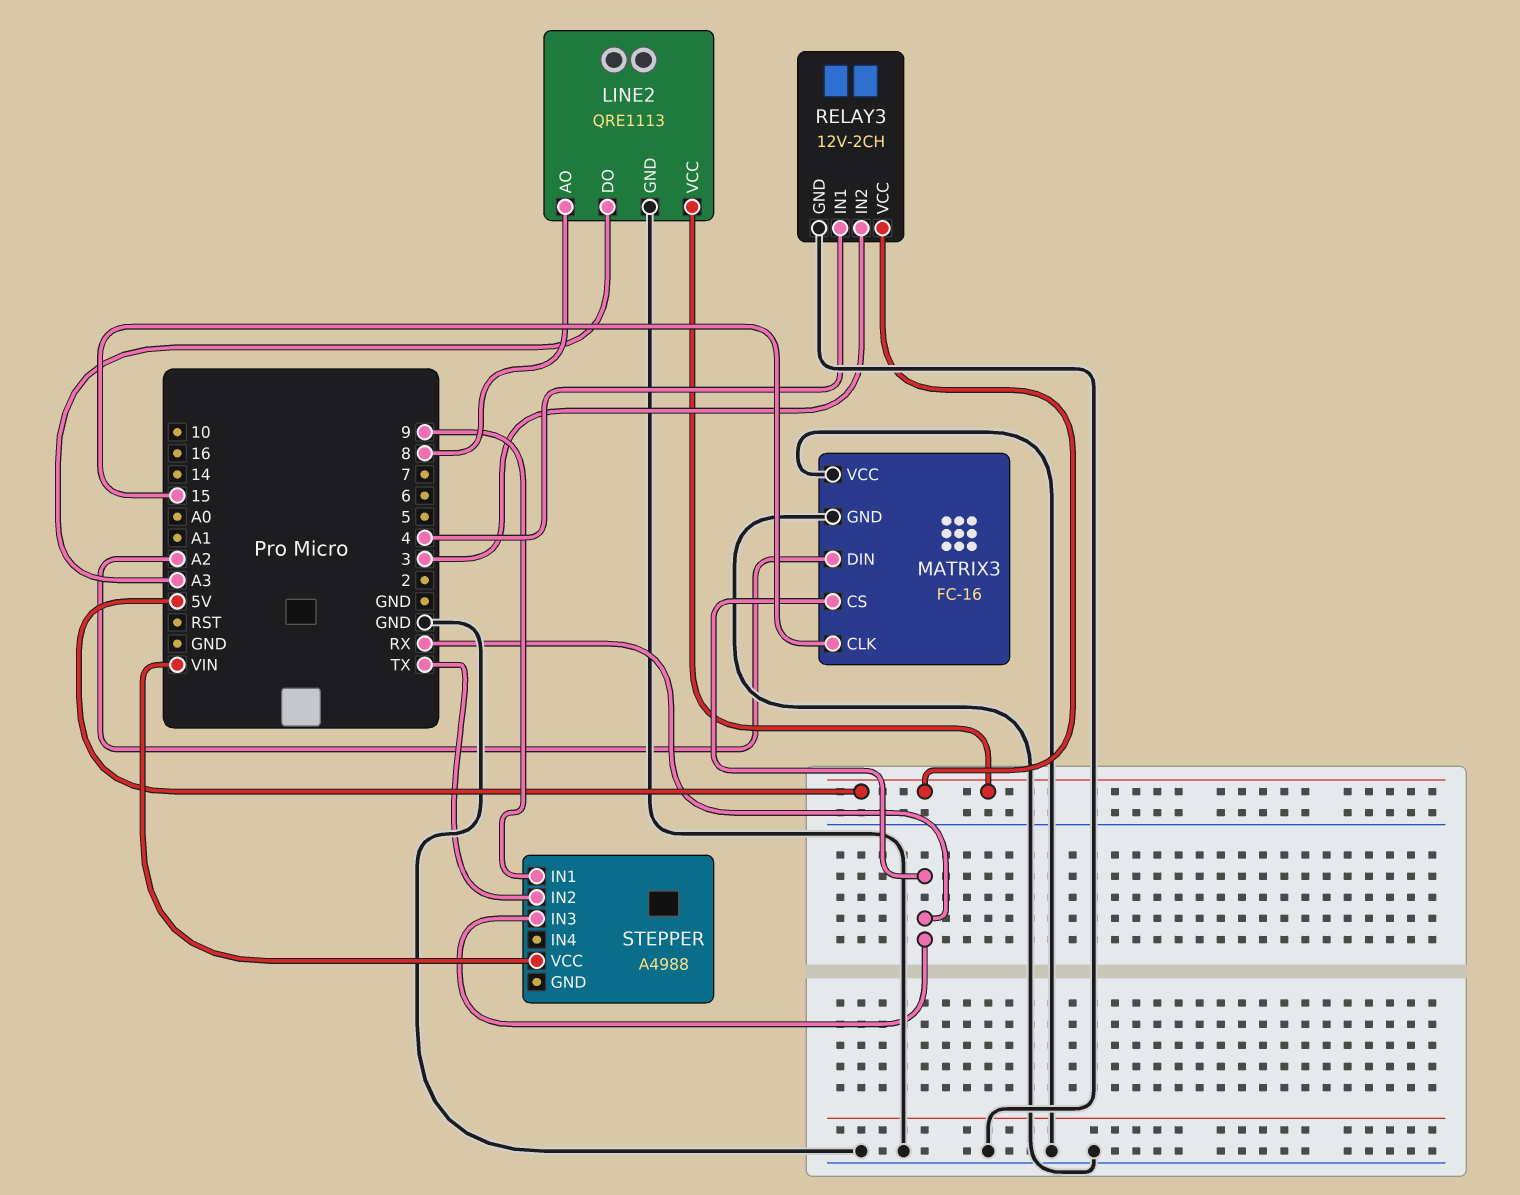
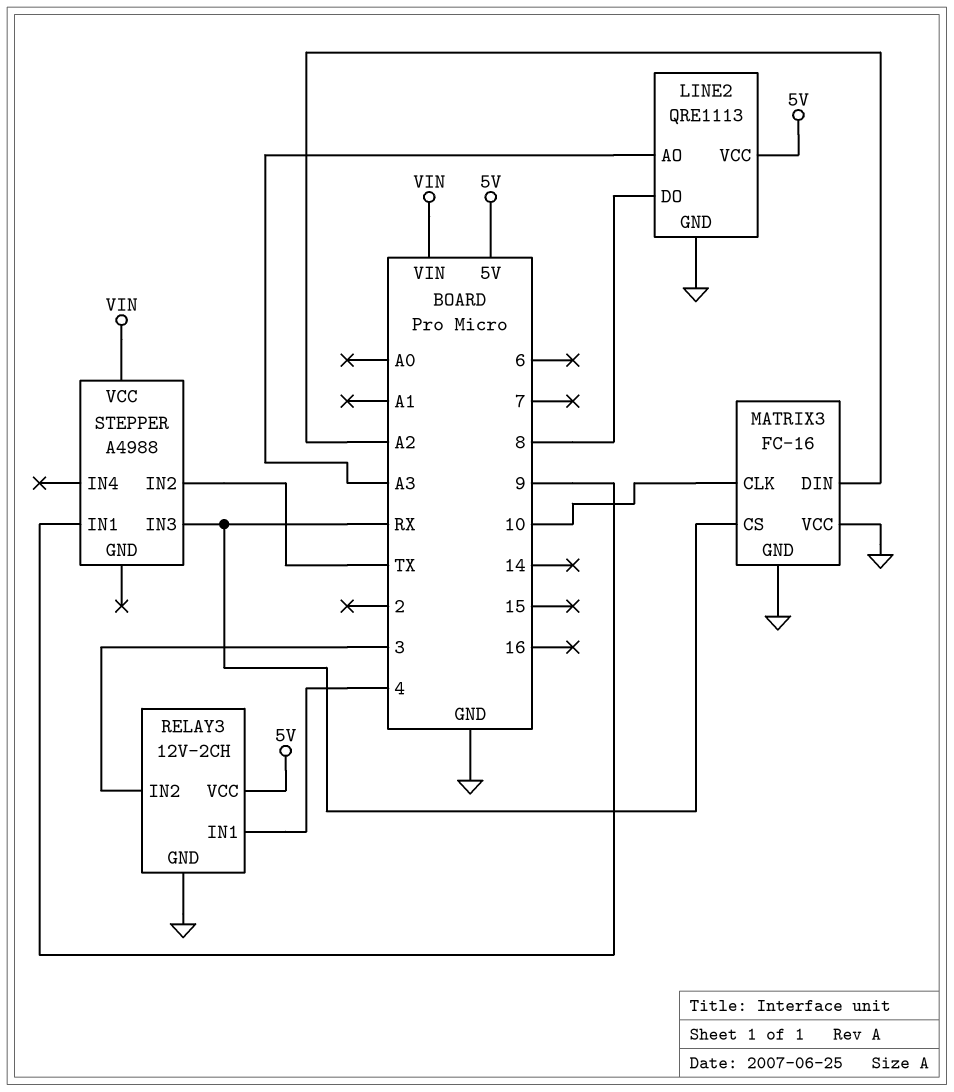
LINE2 pin AO: 8 -> A3
LINE2 pin DO: A3 -> 8
MATRIX3 pin CLK: 15 -> 10

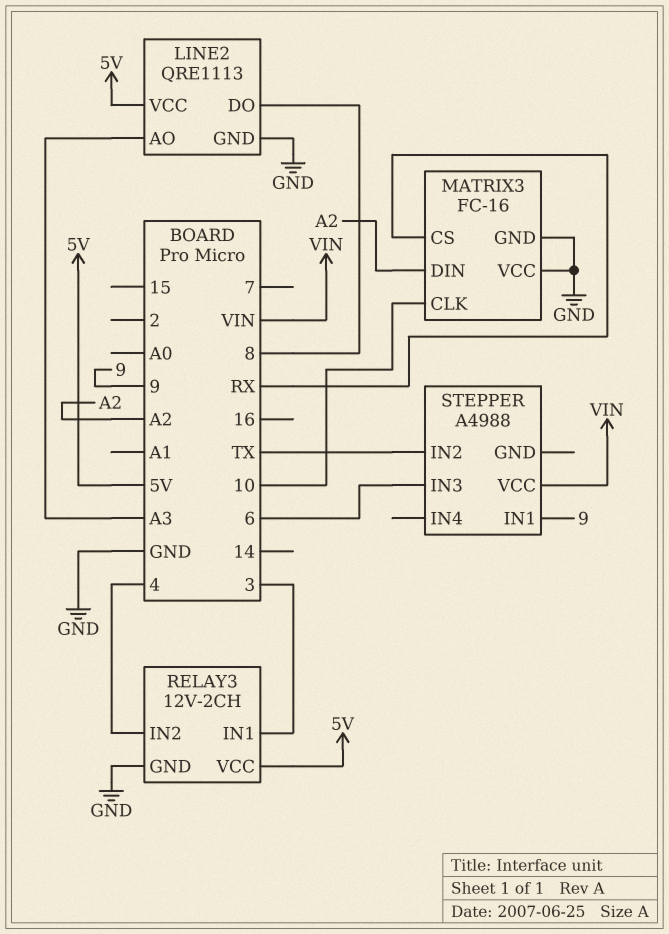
RELAY3 pin IN1: 4 -> 3
RELAY3 pin IN2: 3 -> 4
STEPPER pin IN3: RX -> 6

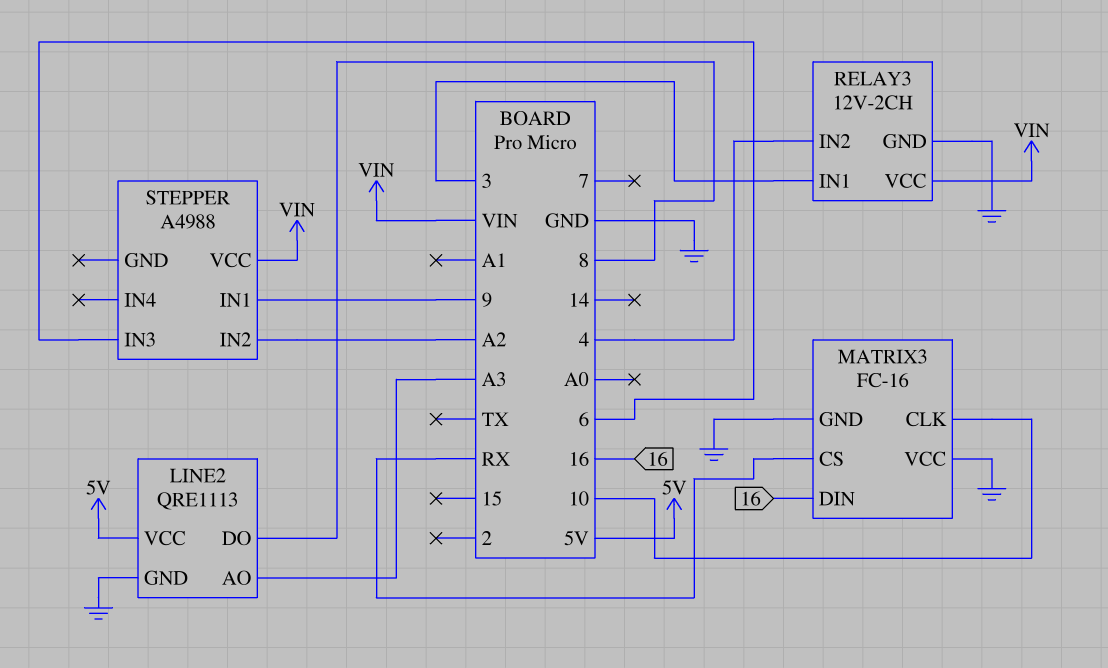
MATRIX3 pin DIN: A2 -> 16
RELAY3 pin VCC: 5V -> VIN
STEPPER pin IN2: TX -> A2

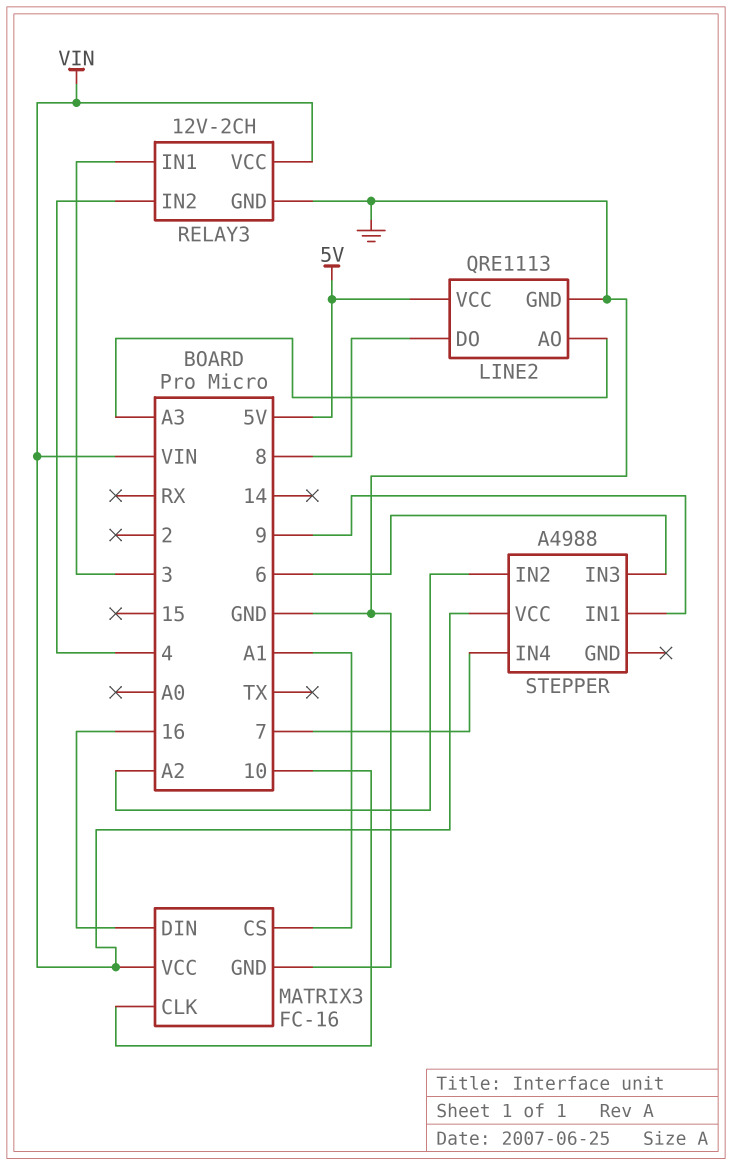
MATRIX3 pin CS: RX -> A1
MATRIX3 pin VCC: GND -> VIN
STEPPER pin IN4: none -> 7

